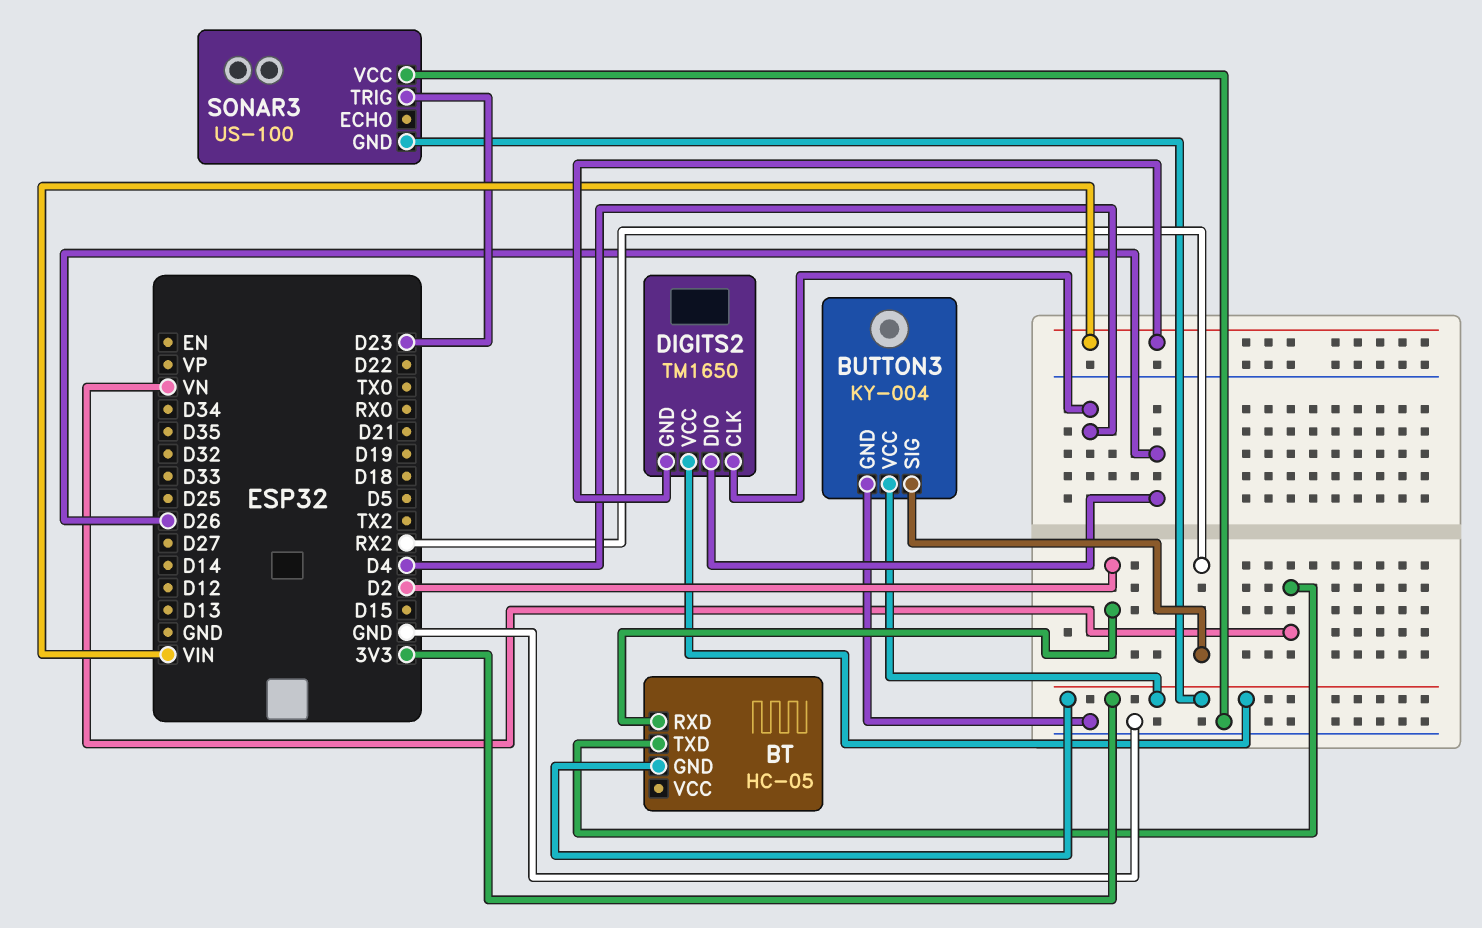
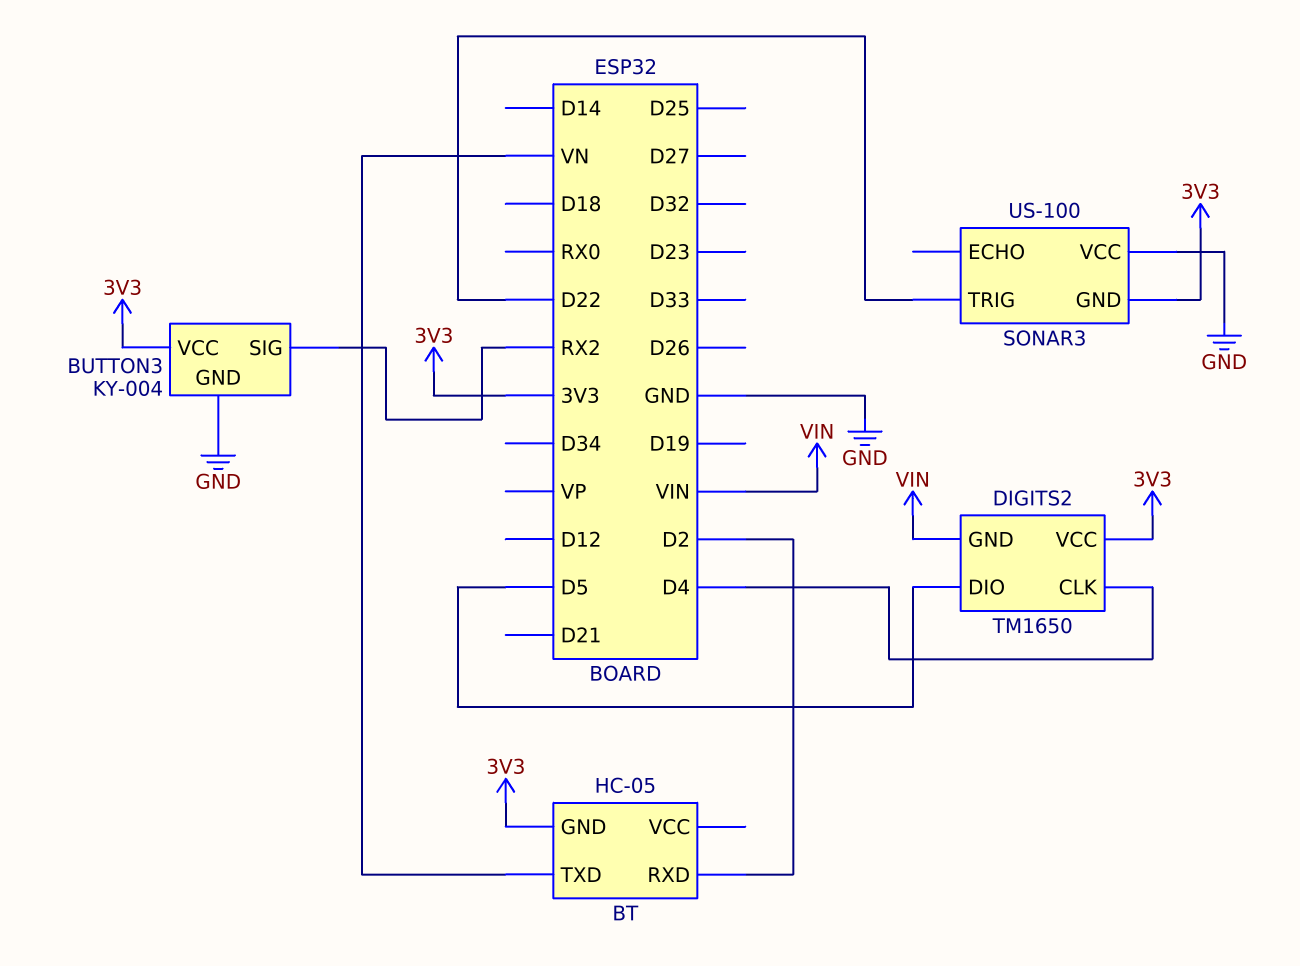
DIGITS2 pin DIO: D26 -> D5
SONAR3 pin TRIG: D23 -> D22

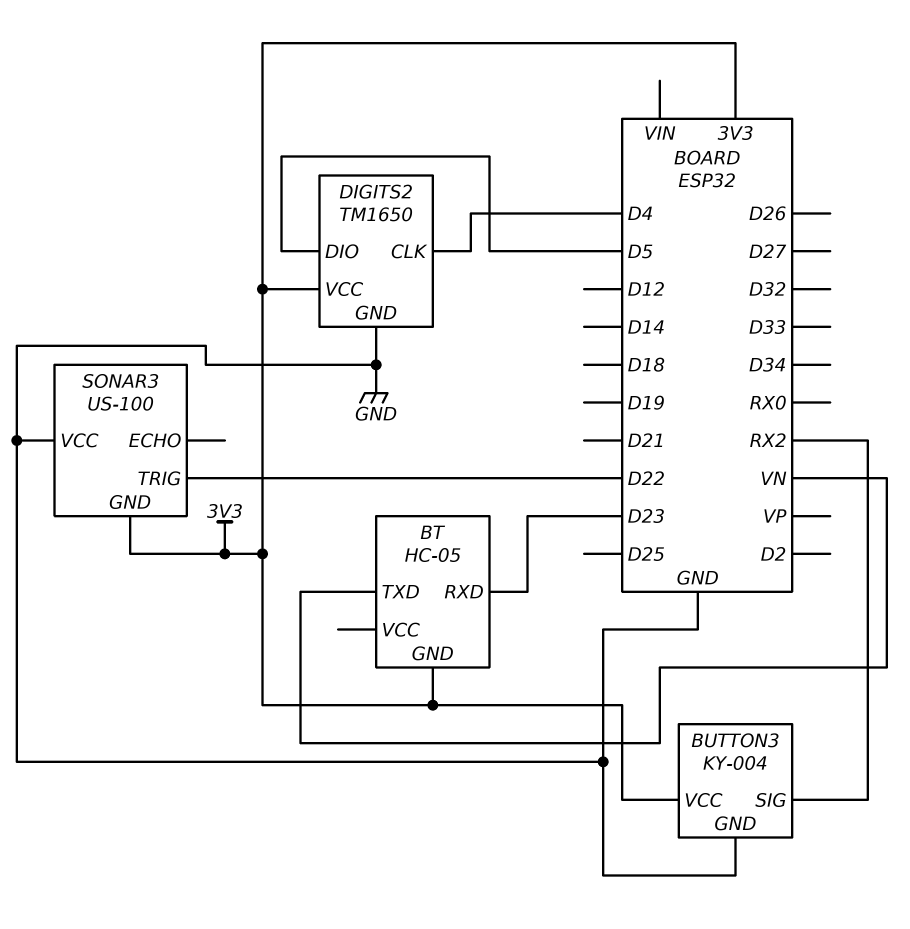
BT pin RXD: D2 -> D23
DIGITS2 pin GND: VIN -> GND

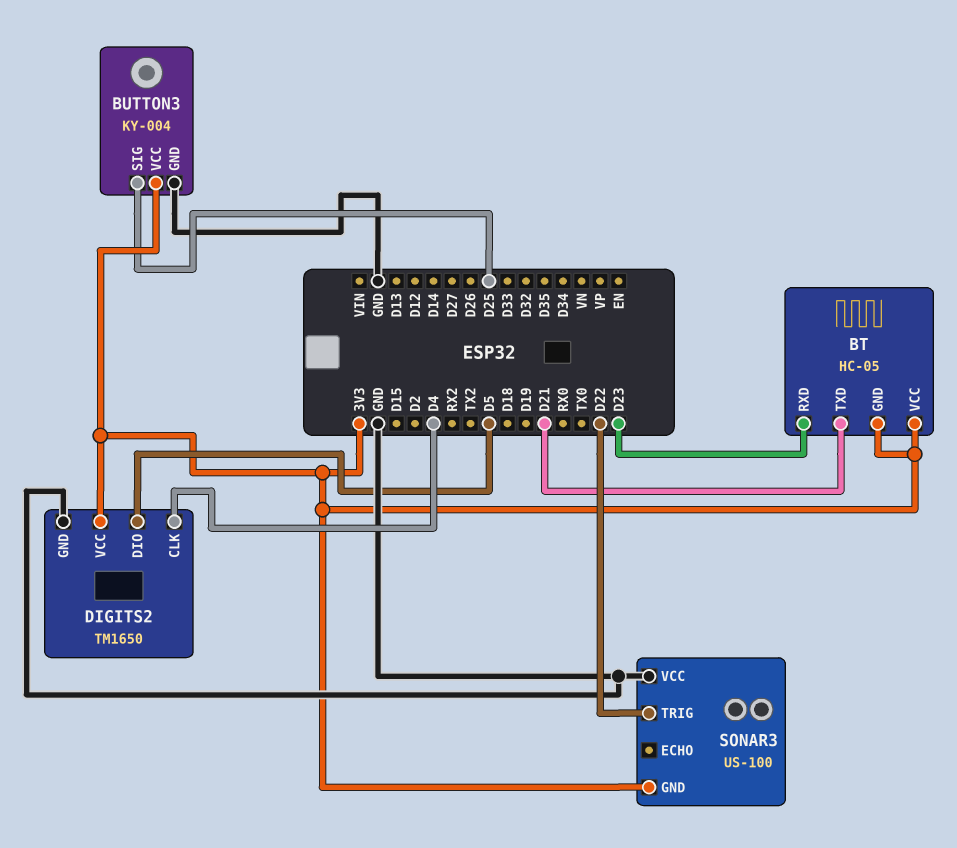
BT pin TXD: VN -> D21
BT pin VCC: none -> 3V3
BUTTON3 pin SIG: RX2 -> D25

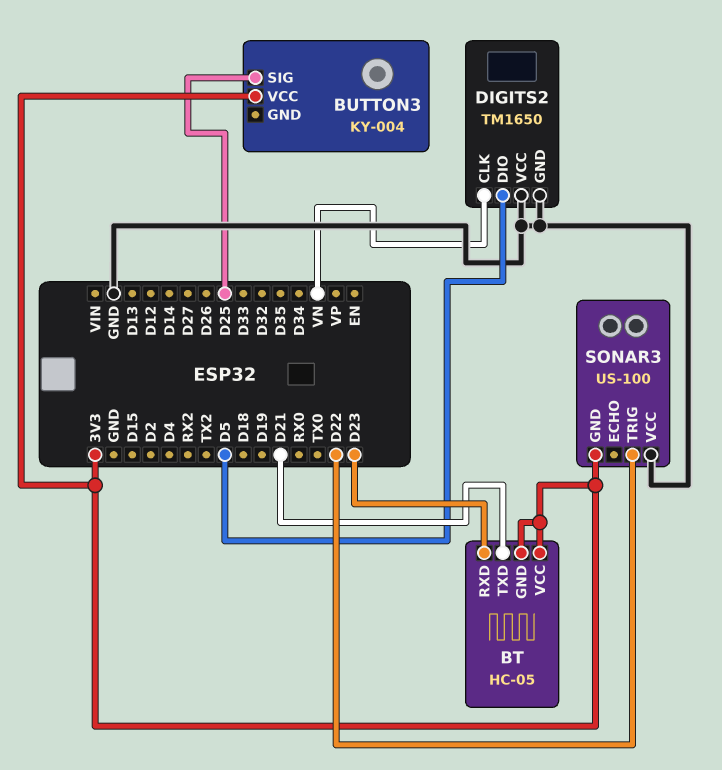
BUTTON3 pin GND: GND -> none
DIGITS2 pin CLK: D4 -> VN
DIGITS2 pin VCC: 3V3 -> GND

